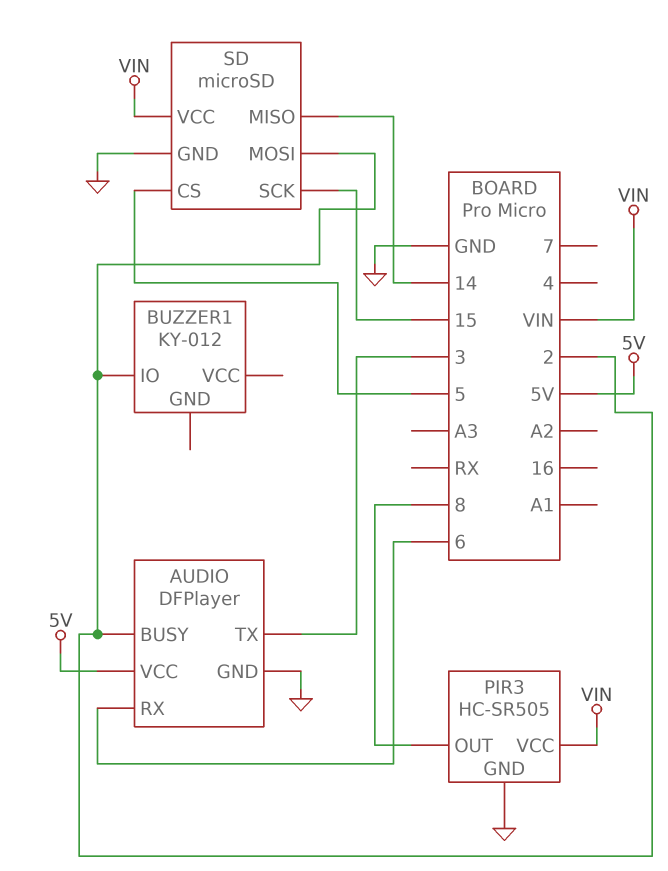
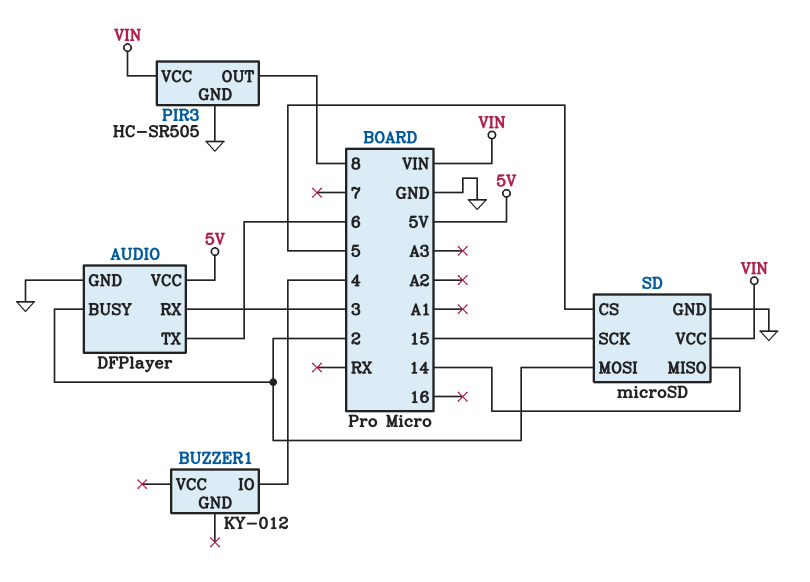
AUDIO pin RX: 6 -> 3
AUDIO pin TX: 3 -> 6
BUZZER1 pin IO: 2 -> 4

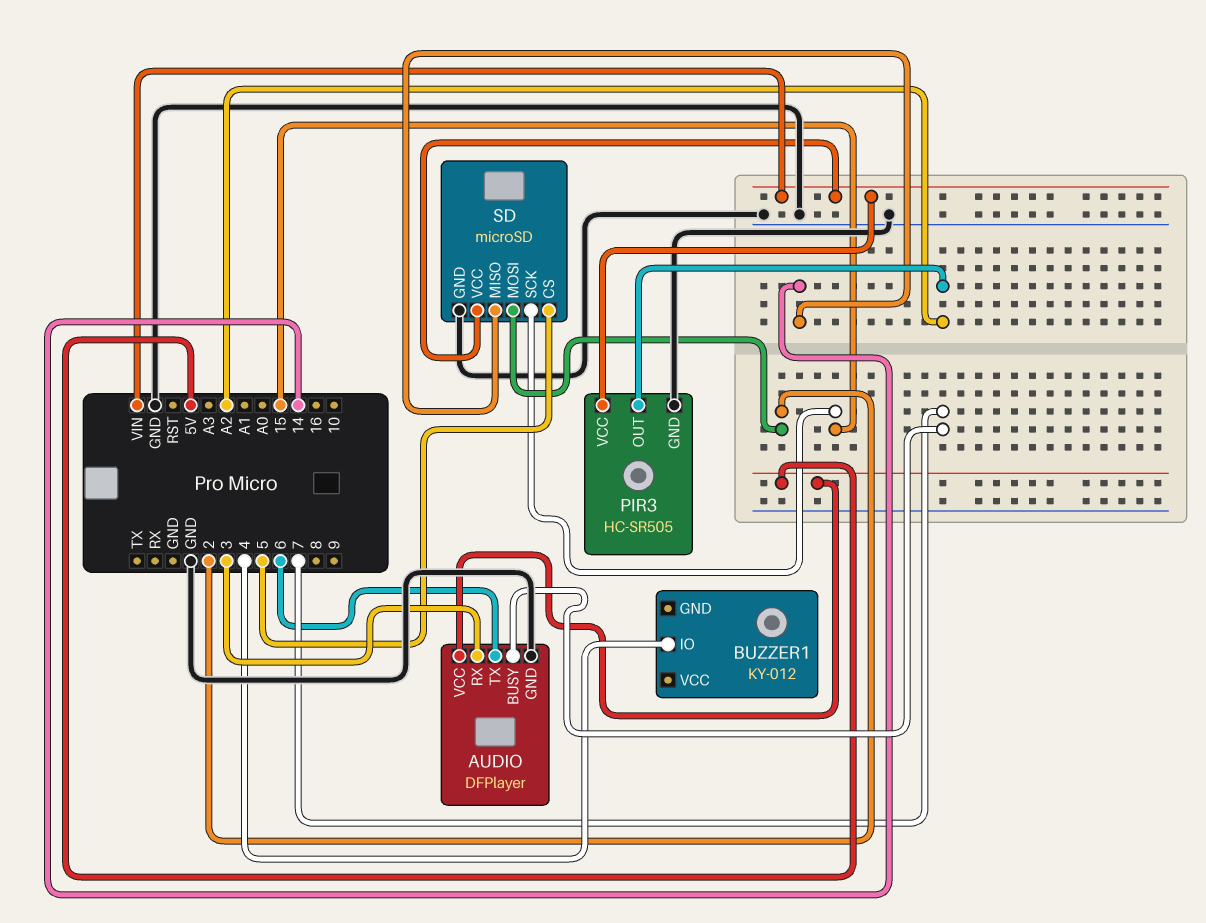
AUDIO pin BUSY: 2 -> 7
PIR3 pin OUT: 8 -> A2

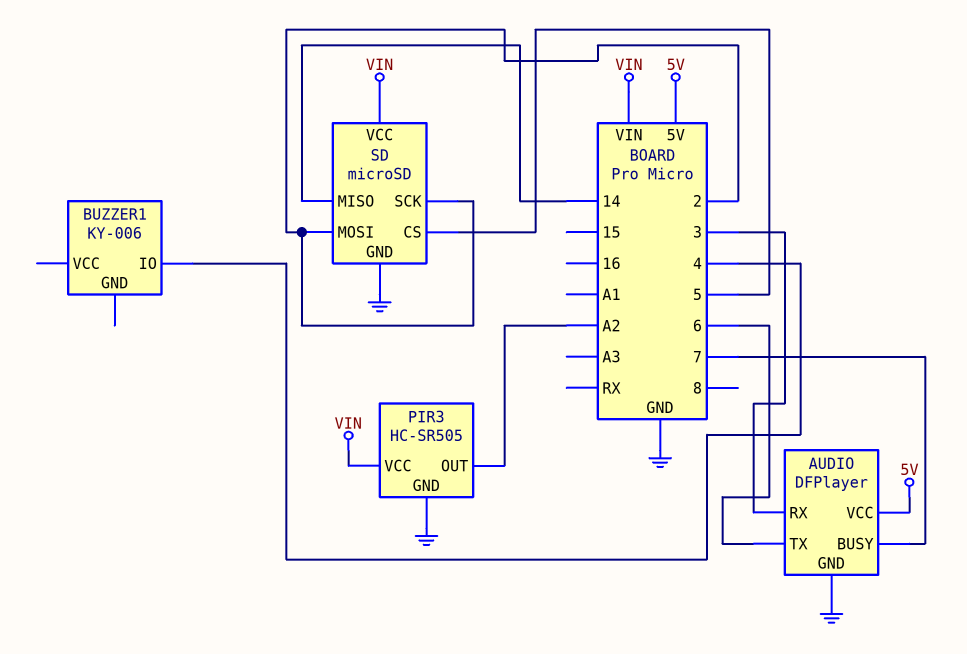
BUZZER1: KY-012 -> KY-006
SD pin SCK: 15 -> 2

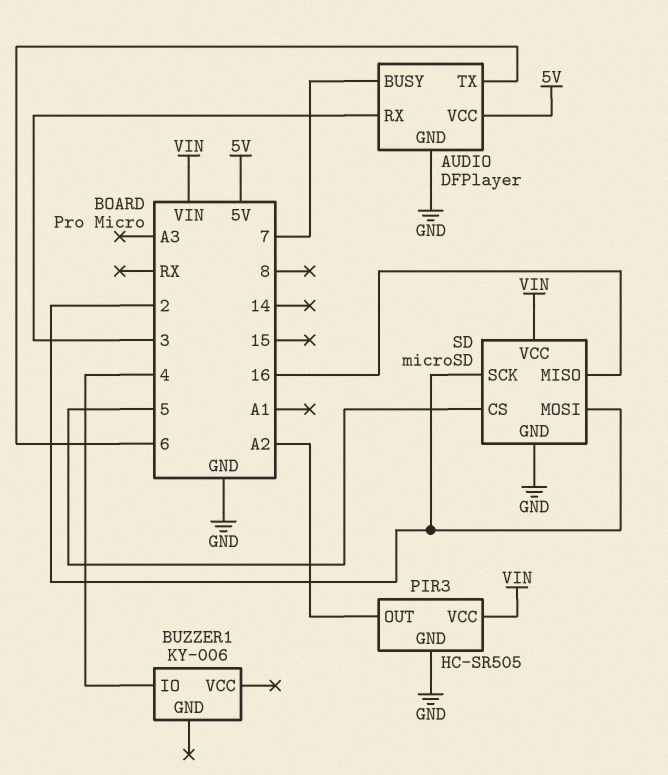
SD pin MISO: 14 -> 16

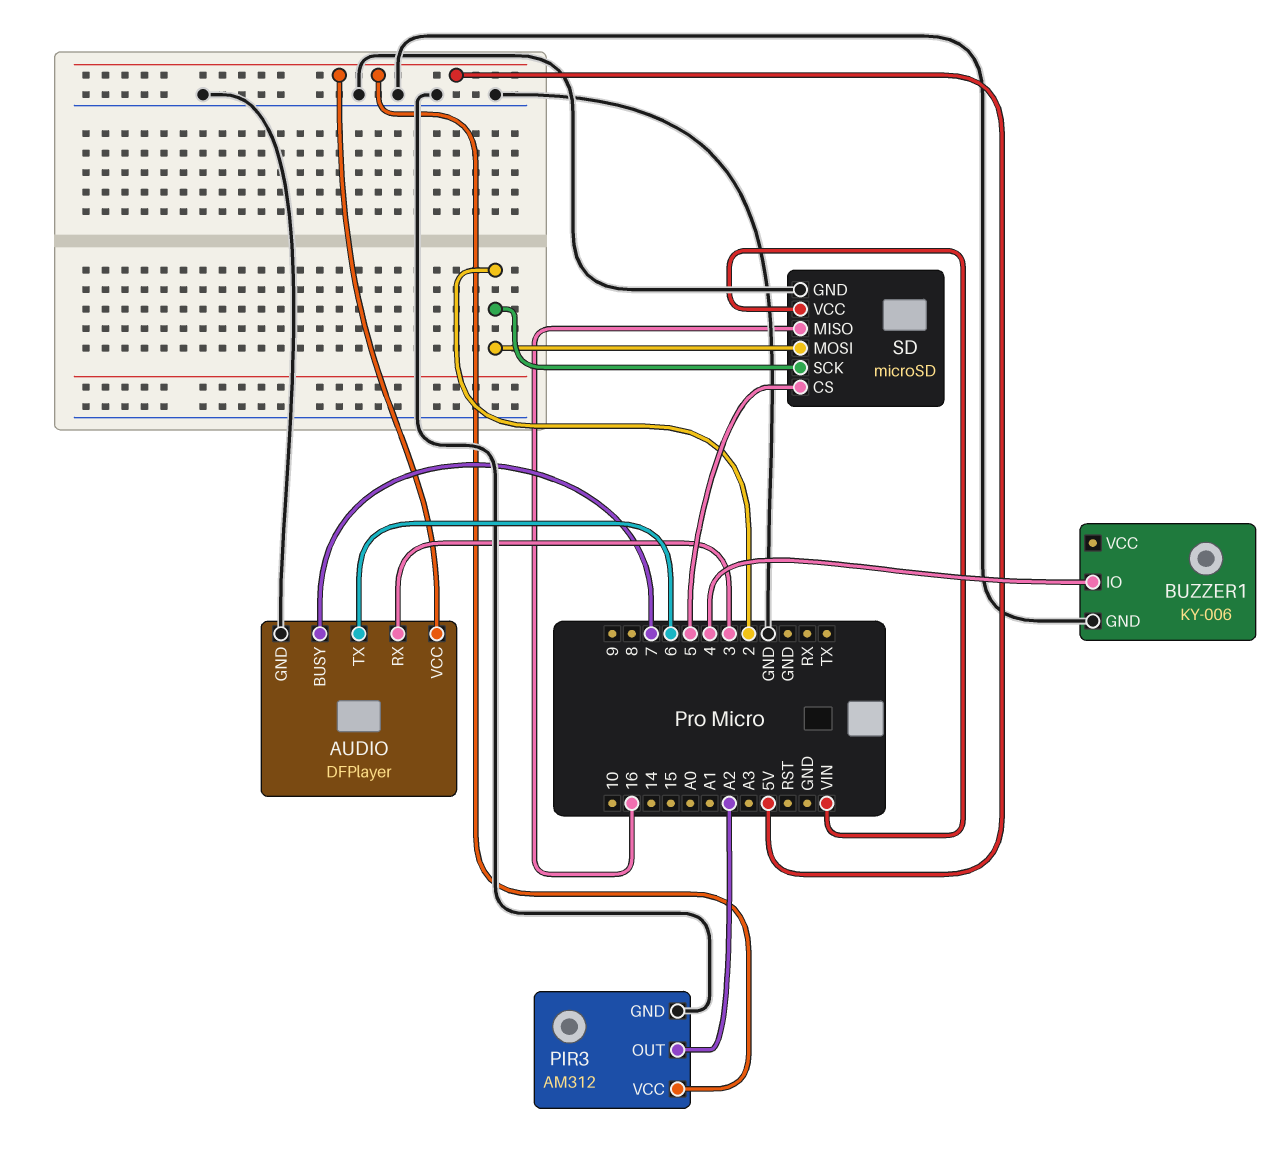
BUZZER1 pin GND: none -> GND
PIR3: HC-SR505 -> AM312
PIR3 pin VCC: VIN -> 5V

